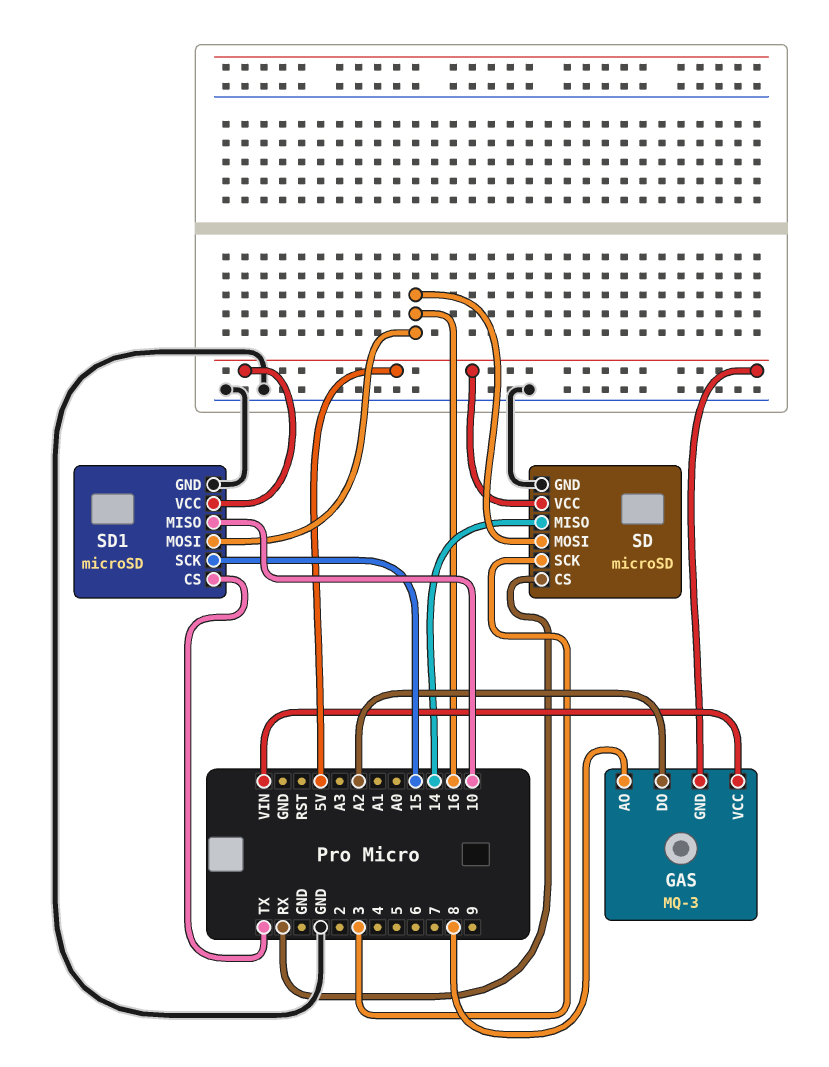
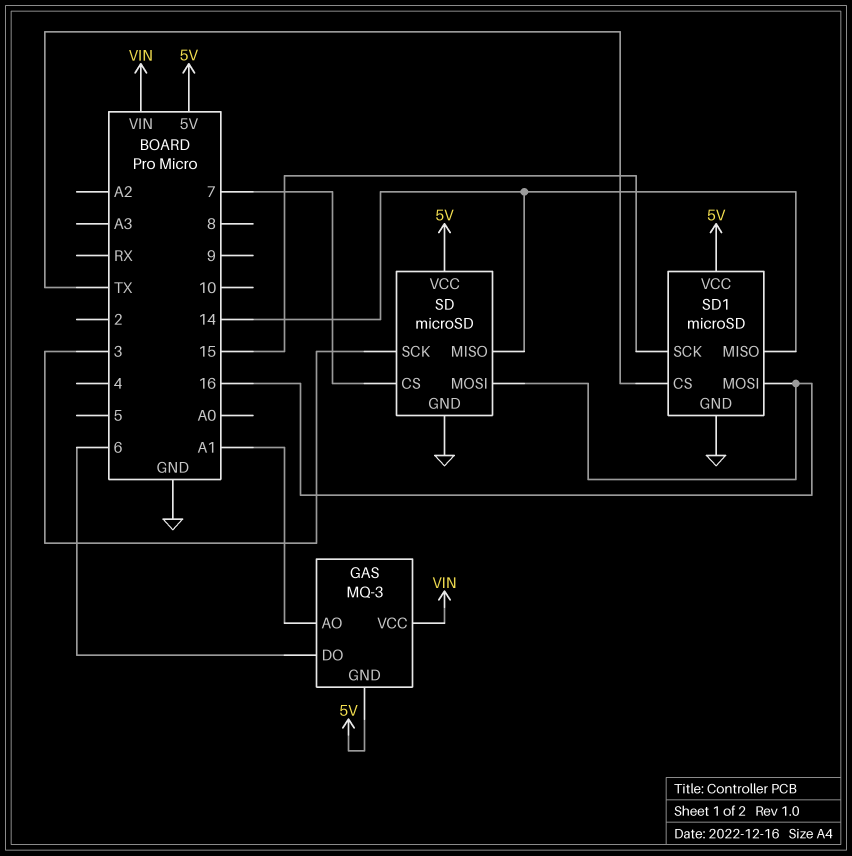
GAS pin AO: 8 -> A1
GAS pin DO: A2 -> 6
SD pin CS: RX -> 7
SD1 pin MISO: 10 -> 14

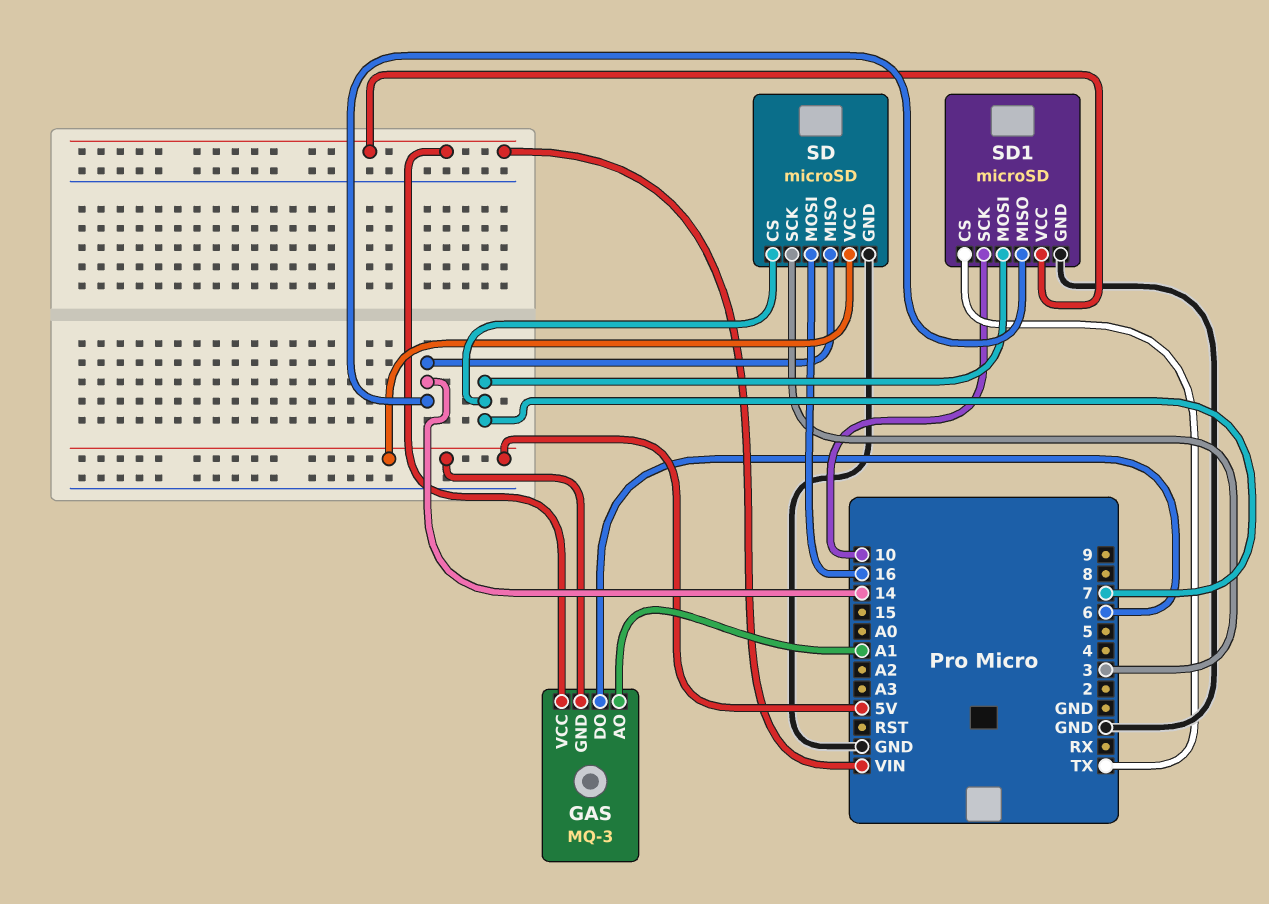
SD1 pin MOSI: 16 -> 7
SD1 pin SCK: 15 -> 10
SD1 pin VCC: 5V -> VIN

